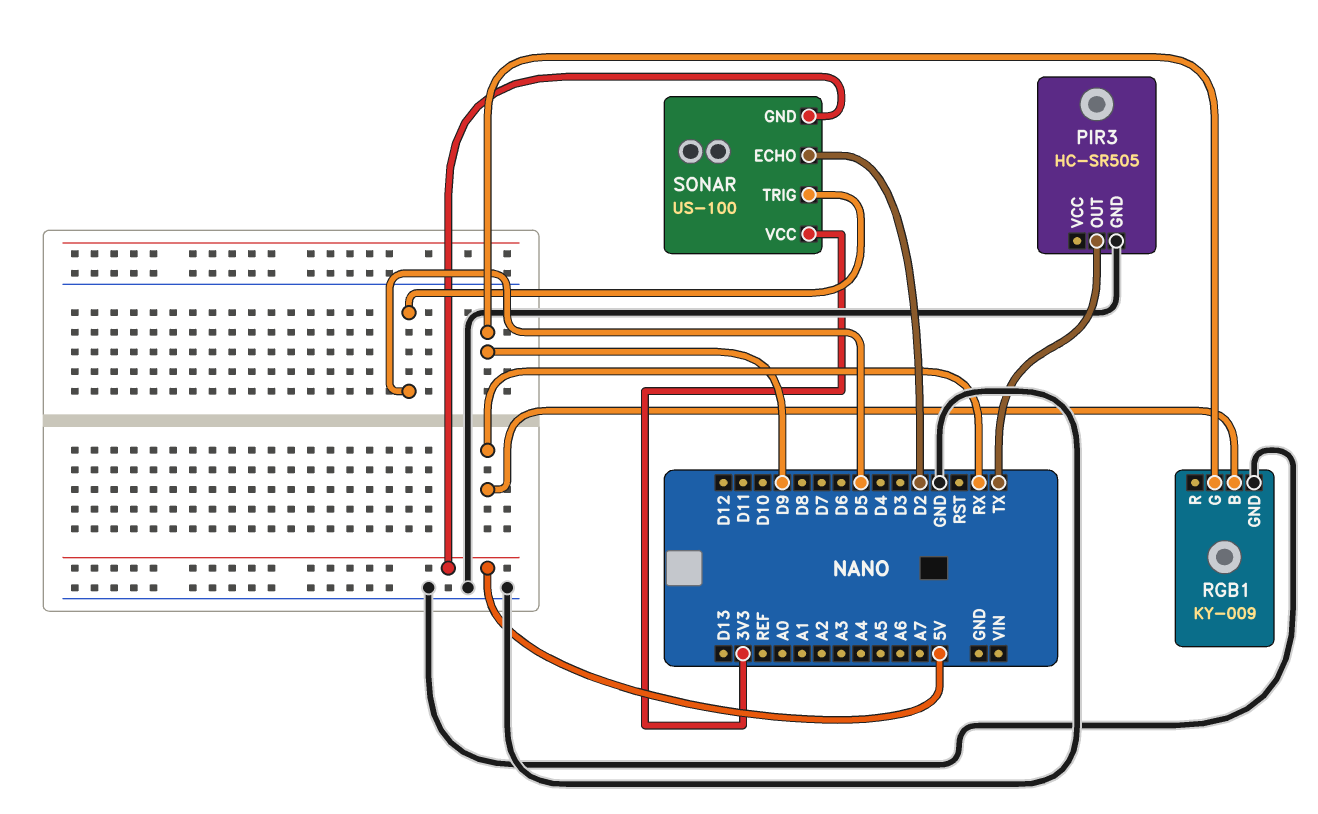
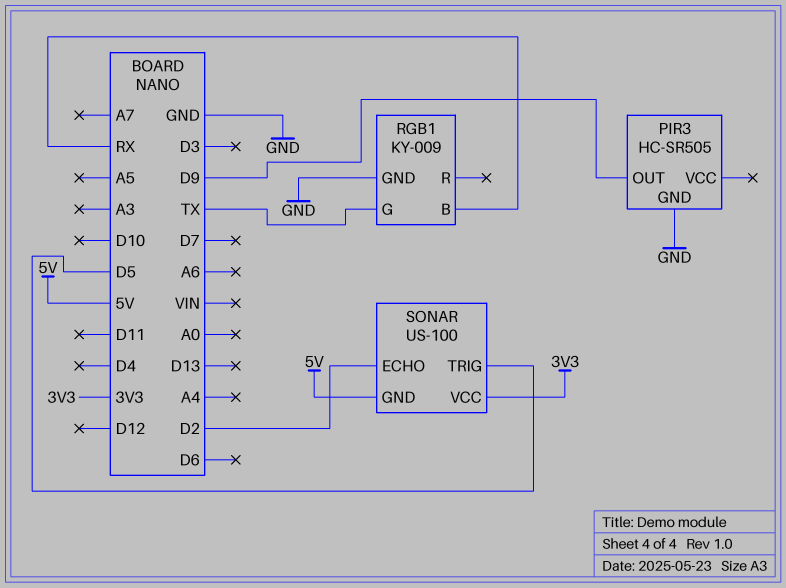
PIR3 pin OUT: TX -> D9
RGB1 pin G: D9 -> TX

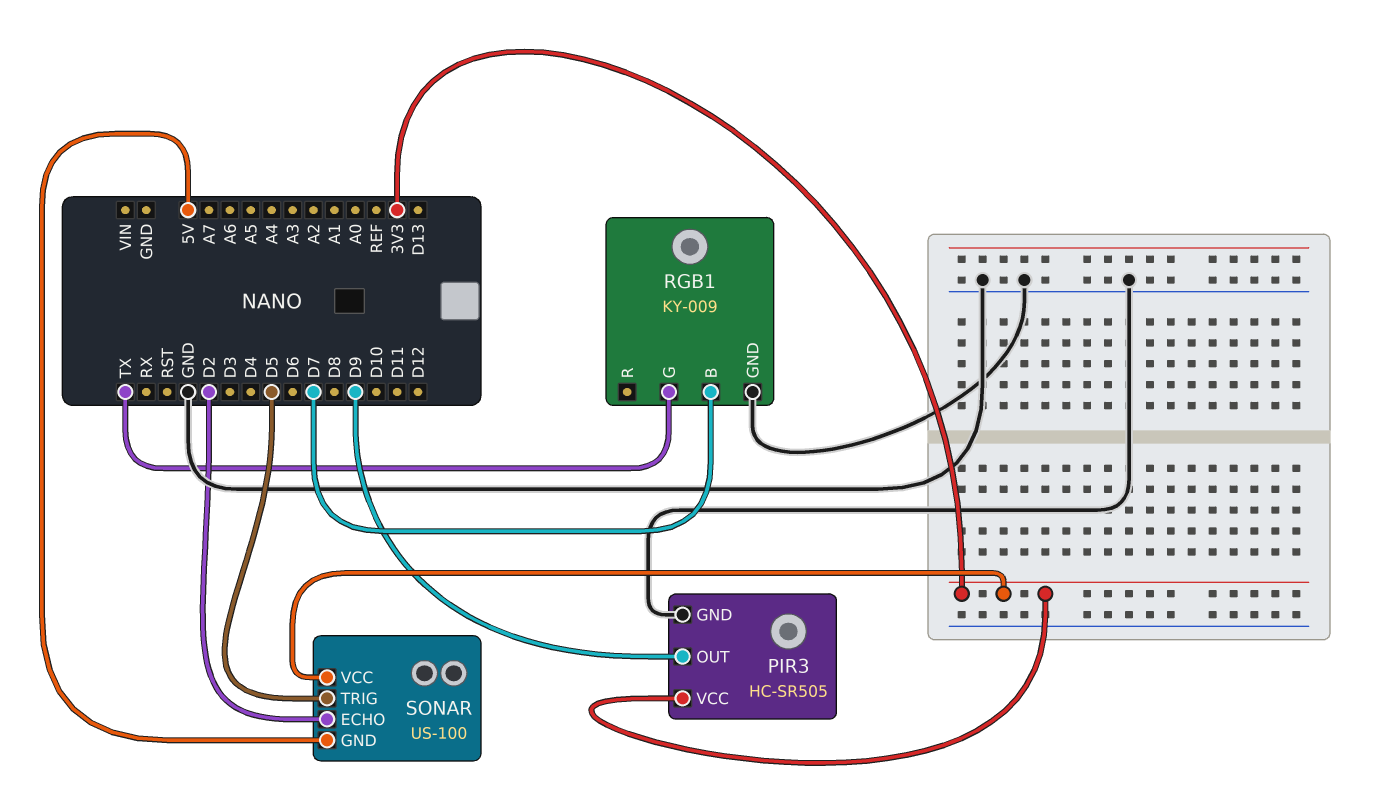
PIR3 pin VCC: none -> 3V3
RGB1 pin B: RX -> D7

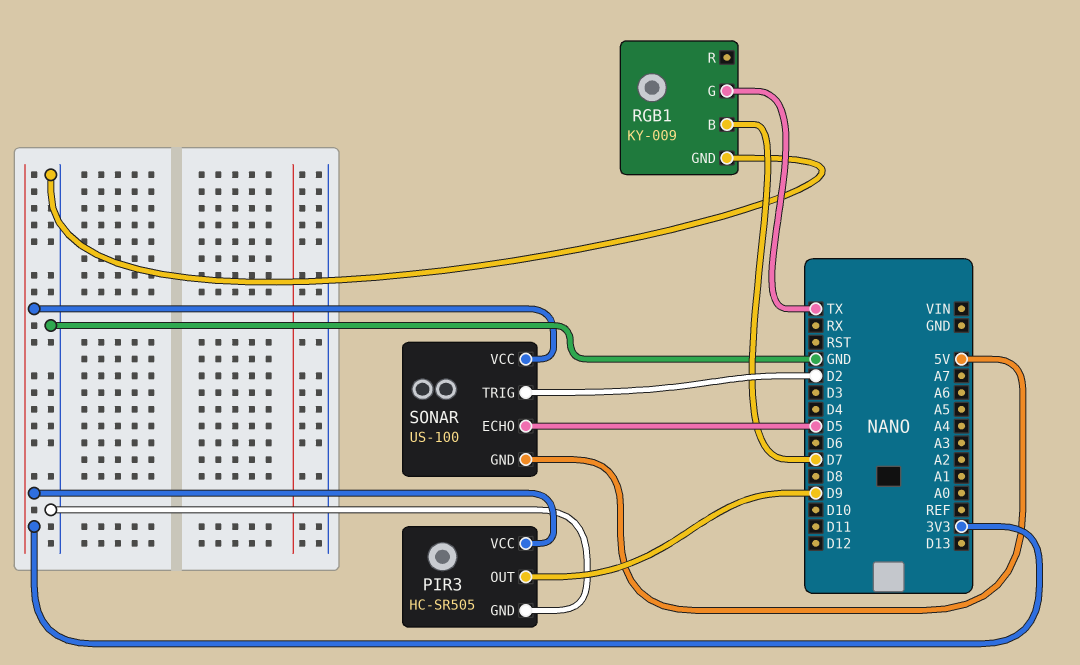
SONAR pin ECHO: D2 -> D5
SONAR pin TRIG: D5 -> D2

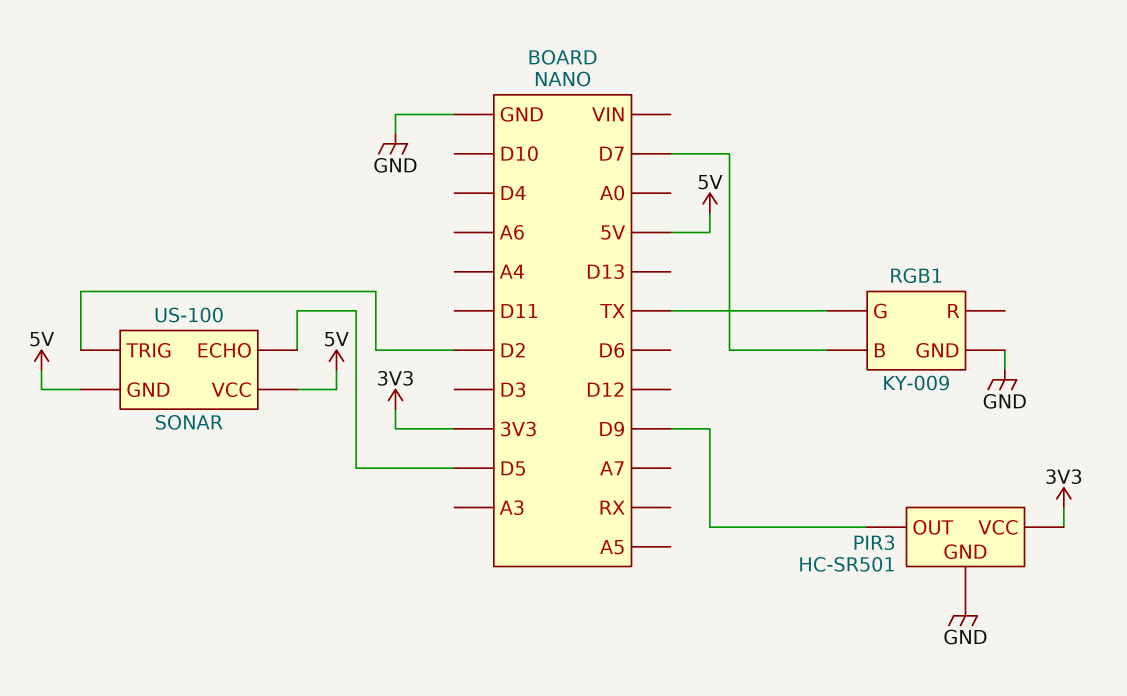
PIR3: HC-SR505 -> HC-SR501
SONAR pin VCC: 3V3 -> 5V

